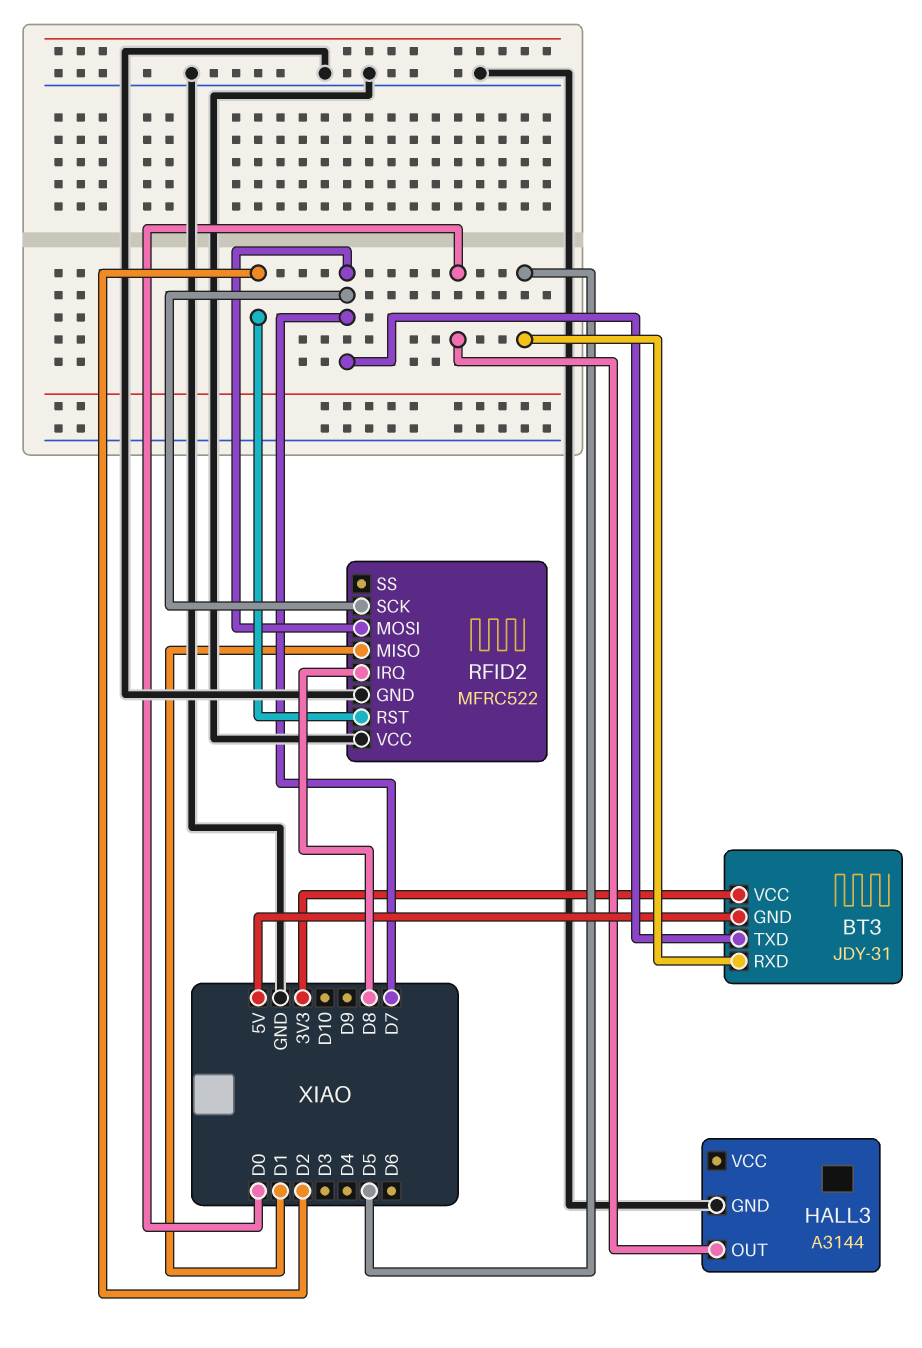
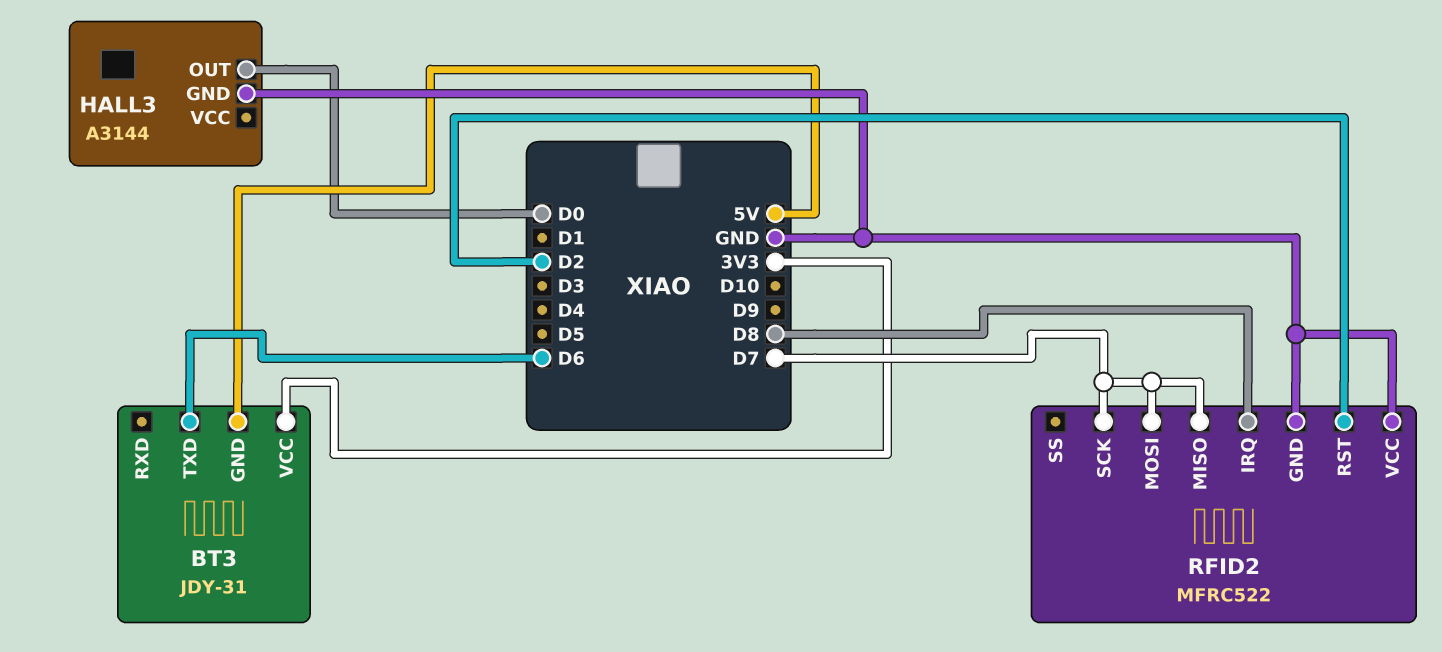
BT3 pin RXD: D5 -> none
BT3 pin TXD: D7 -> D6
RFID2 pin MISO: D1 -> D7

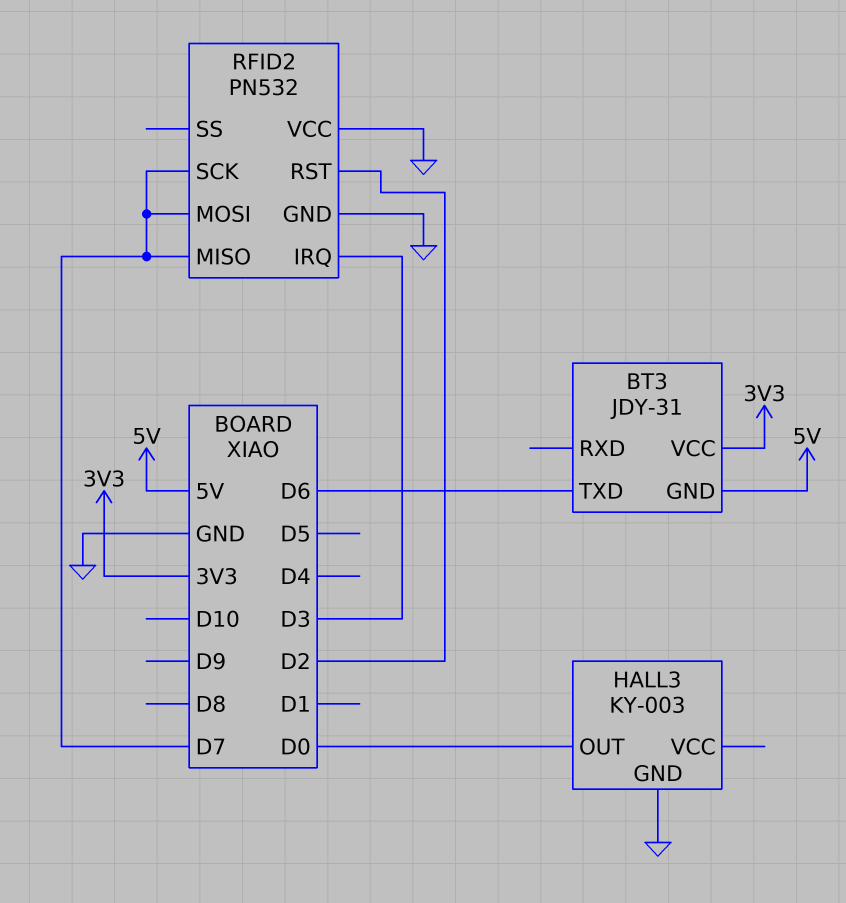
HALL3: A3144 -> KY-003
RFID2: MFRC522 -> PN532
RFID2 pin IRQ: D8 -> D3

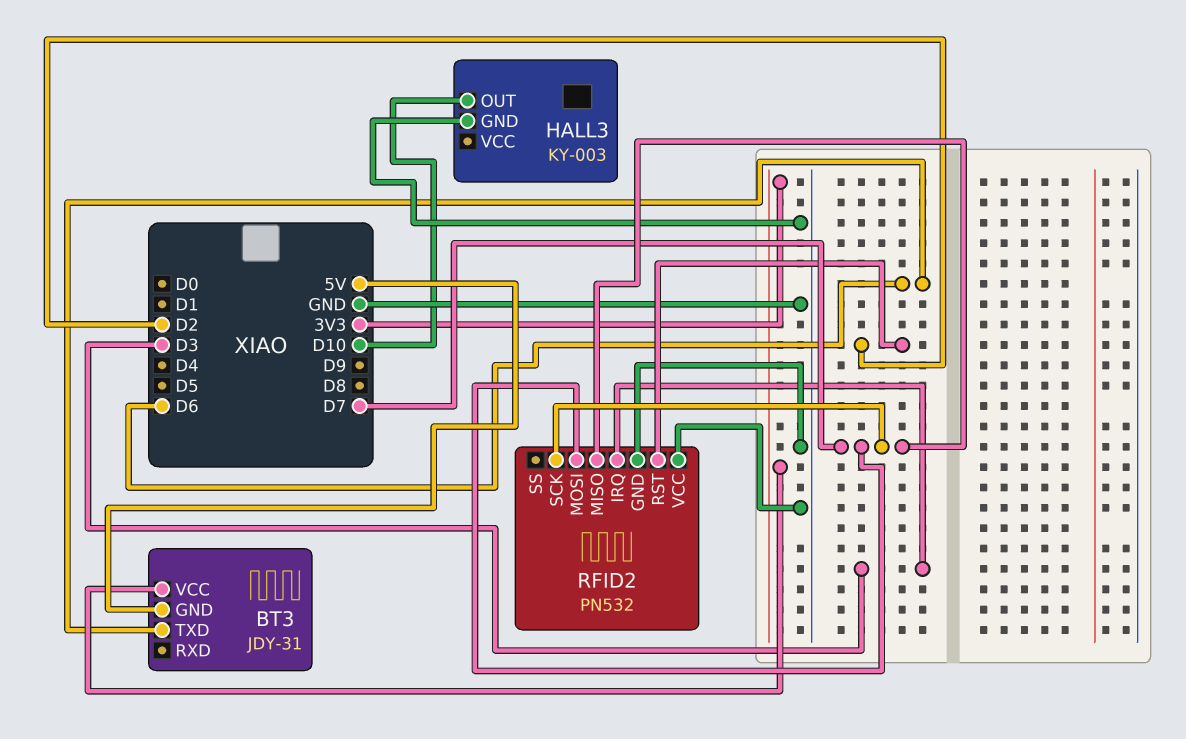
HALL3 pin OUT: D0 -> D10

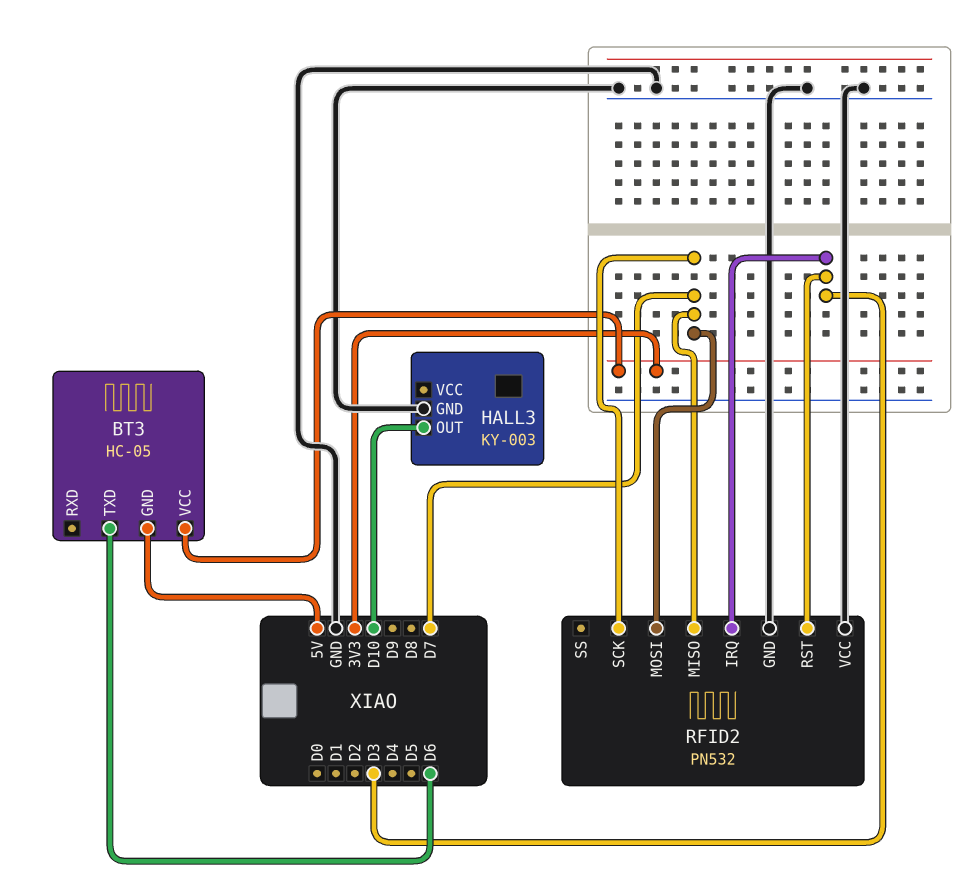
BT3: JDY-31 -> HC-05
RFID2 pin RST: D2 -> D3

